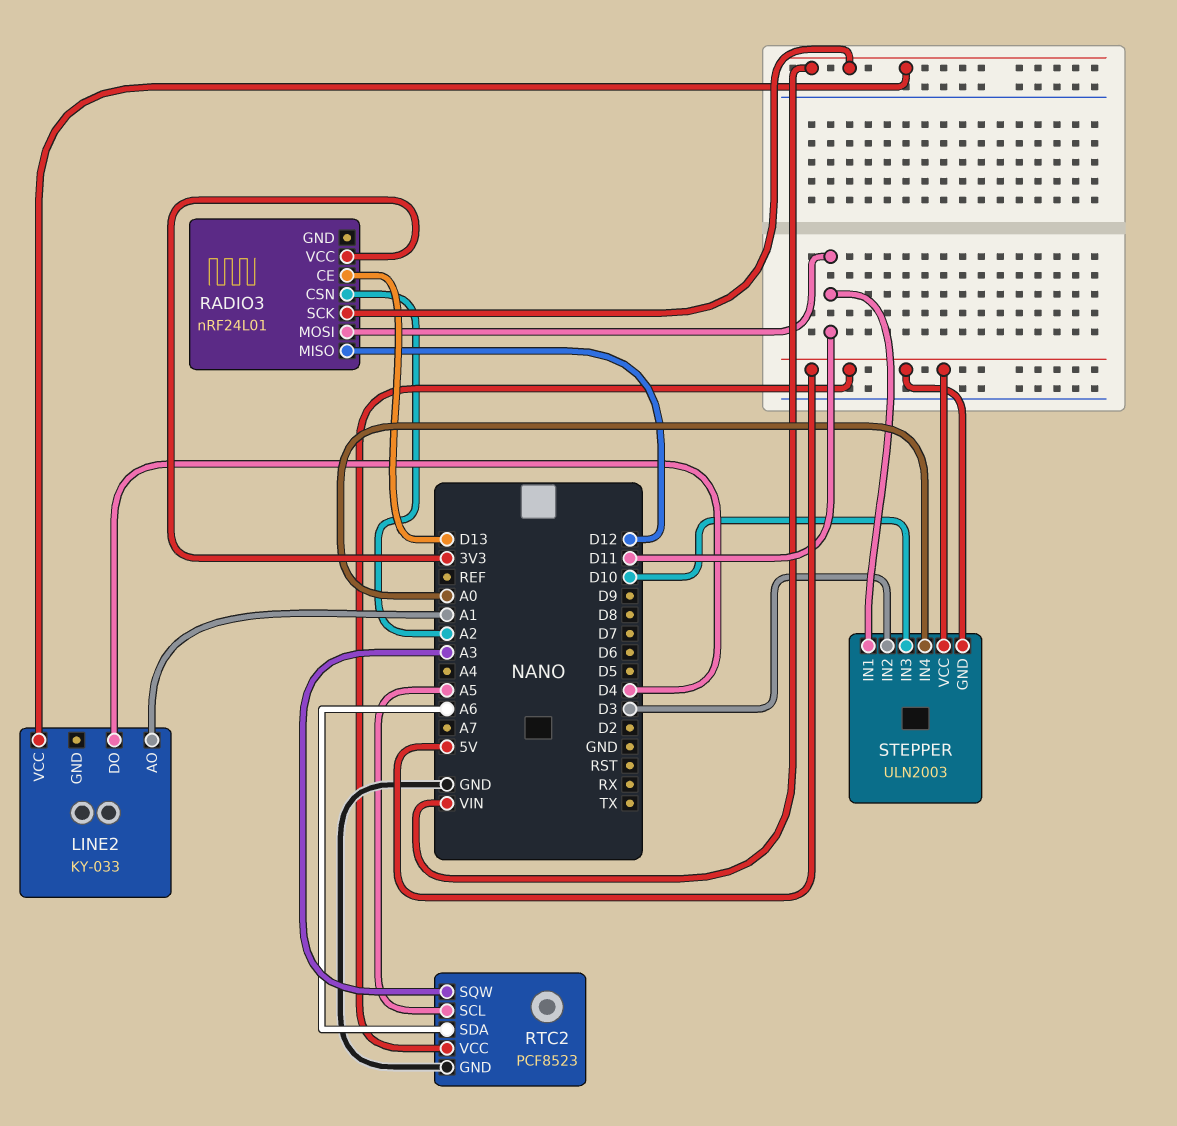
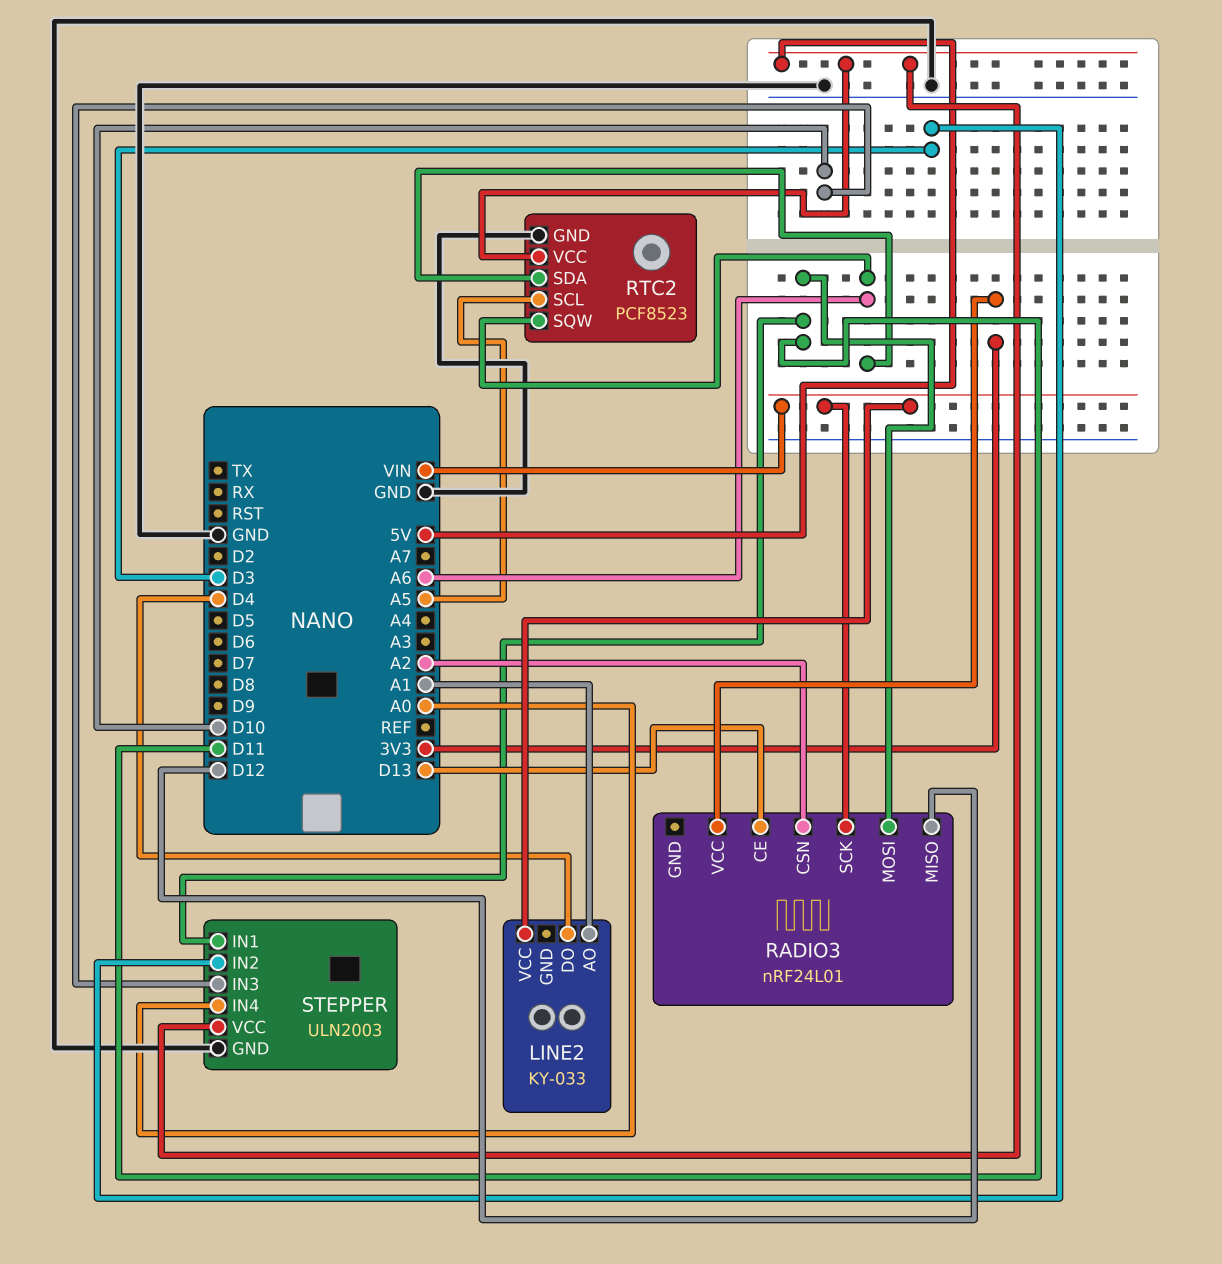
RTC2 pin SQW: A3 -> A6
STEPPER pin GND: 5V -> GND

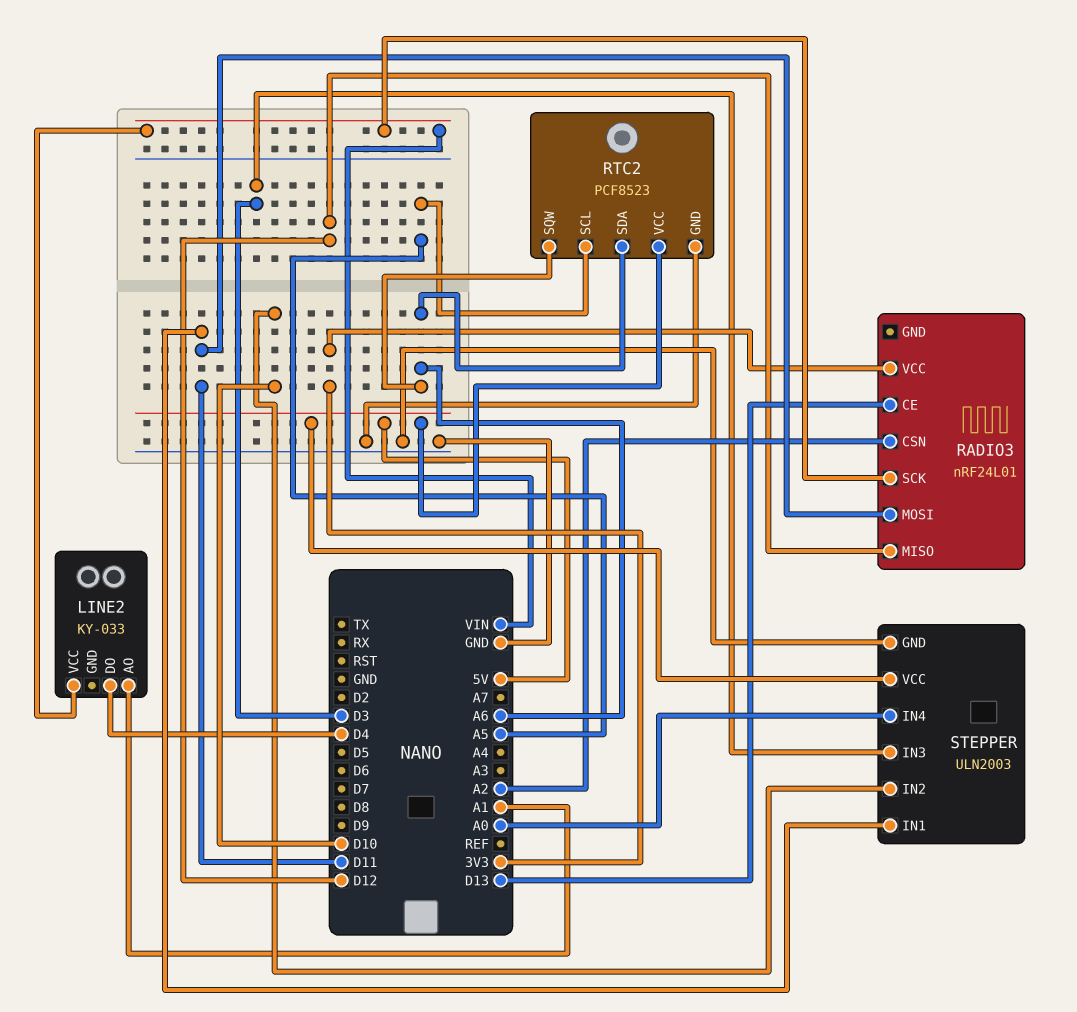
STEPPER pin IN2: D3 -> D10
STEPPER pin IN3: D10 -> D3

